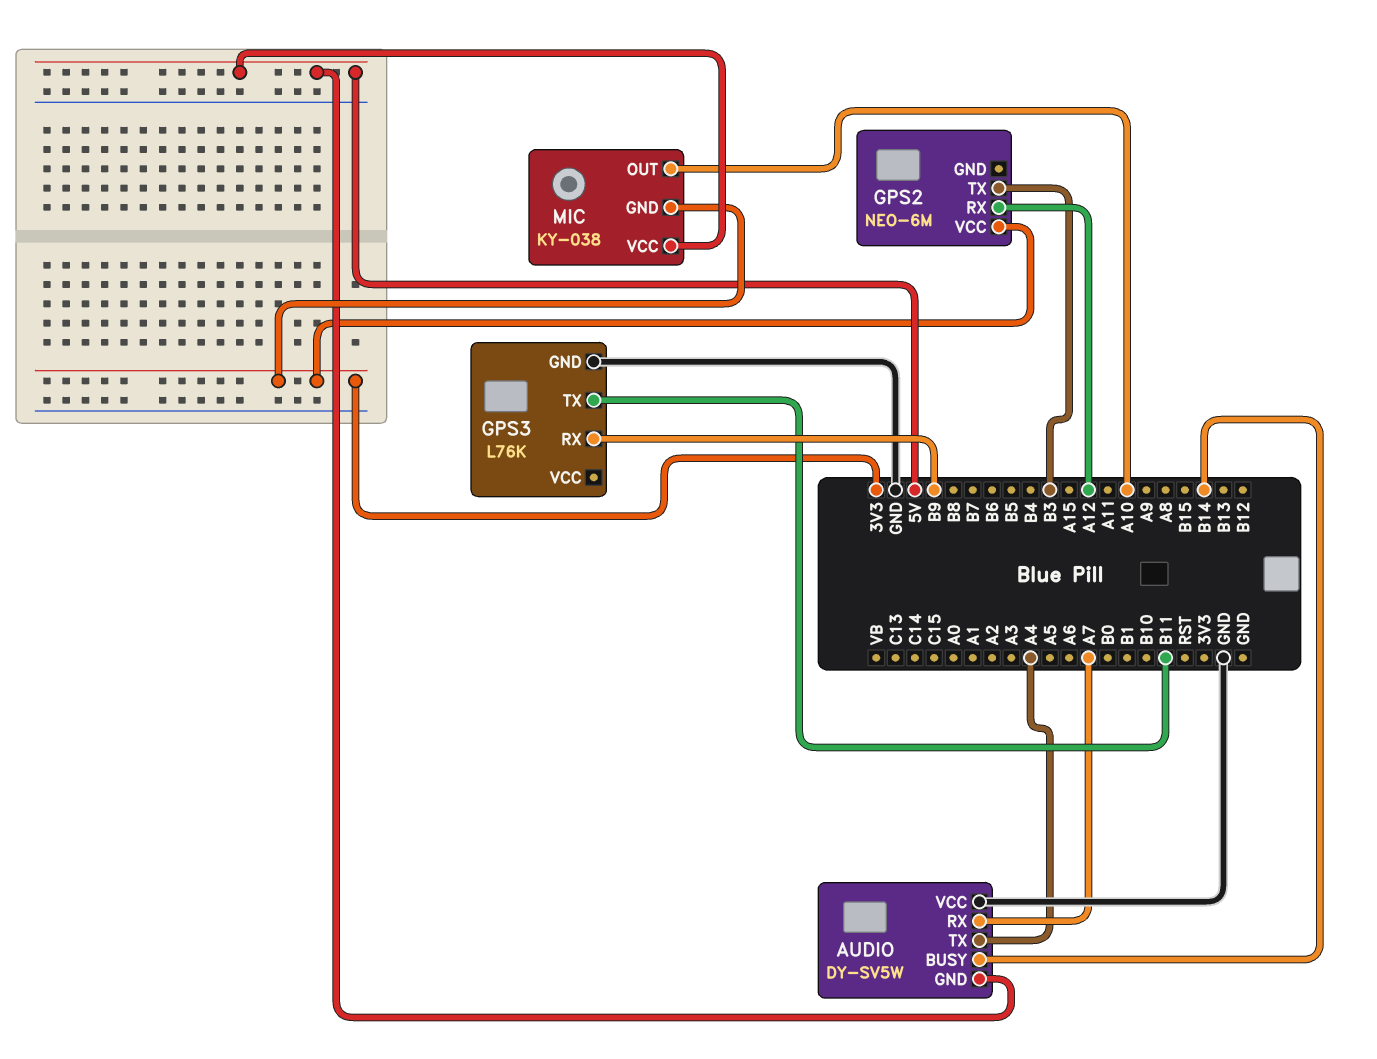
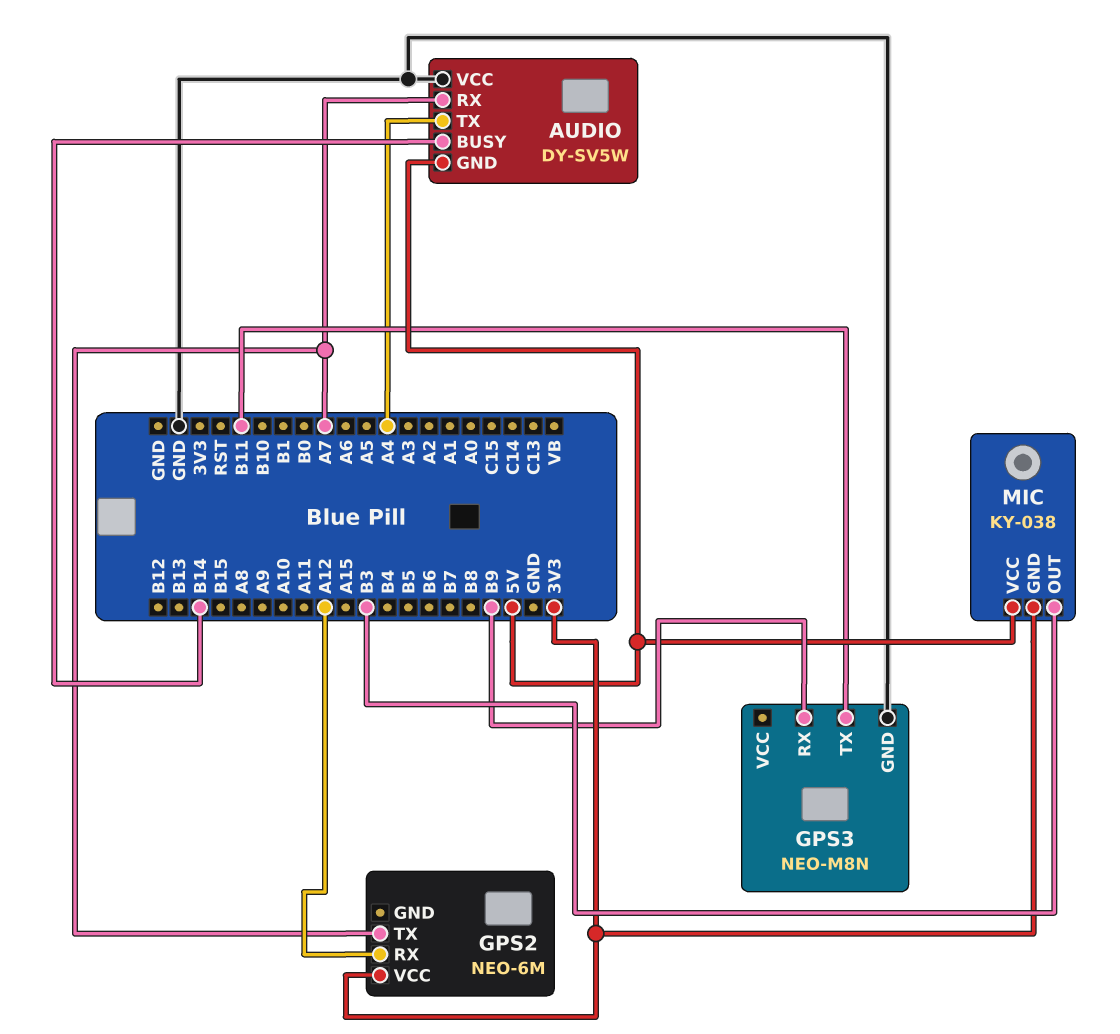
GPS2 pin TX: B3 -> A7
GPS3: L76K -> NEO-M8N
MIC pin OUT: A10 -> B3

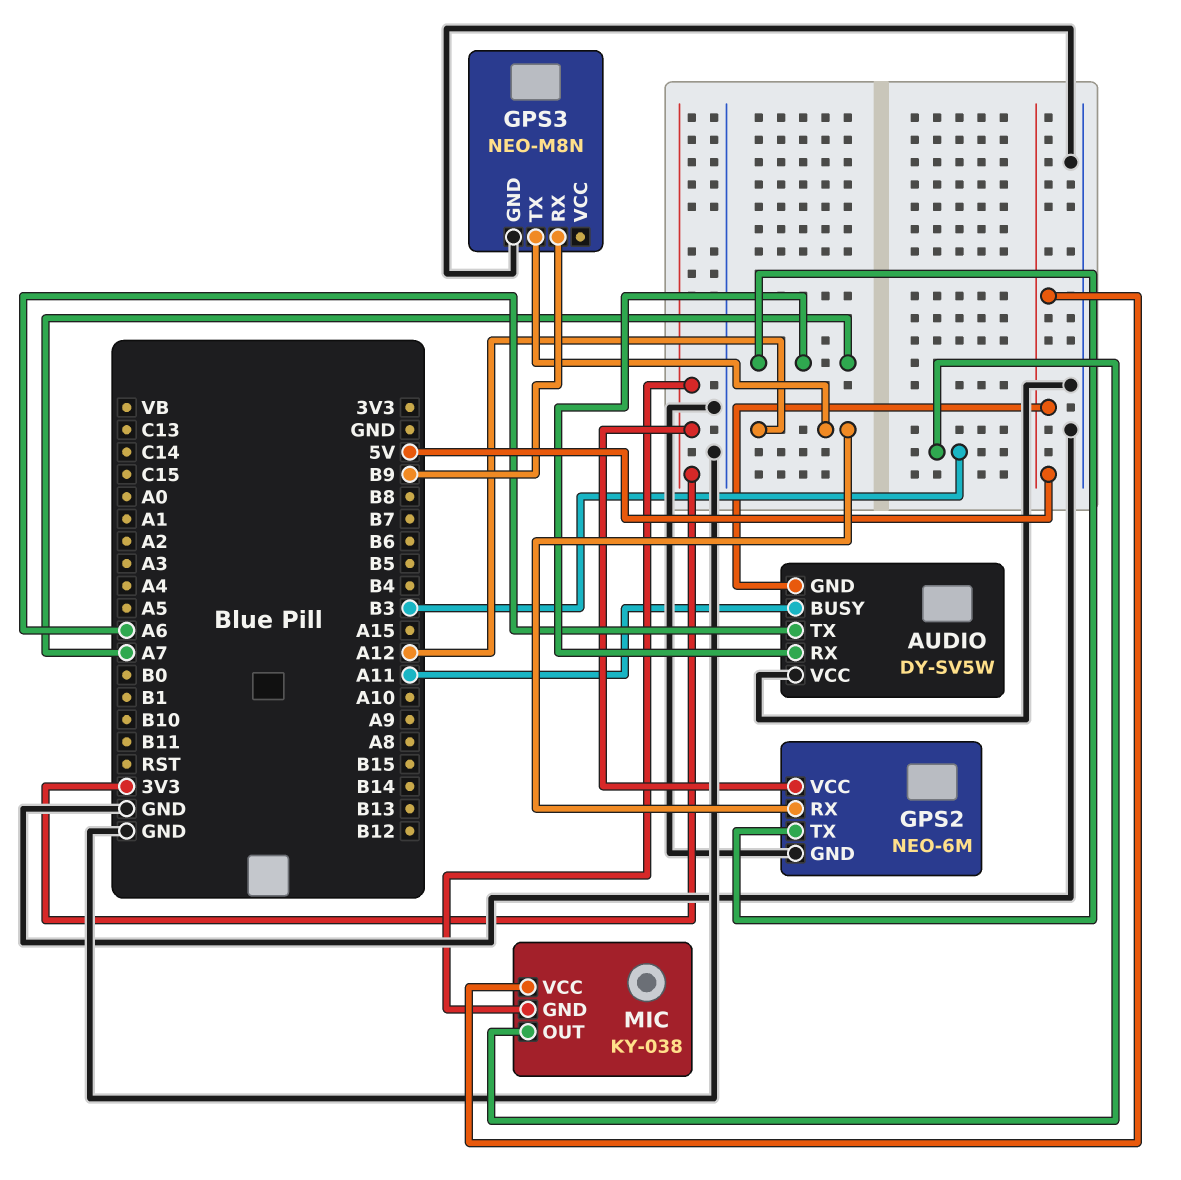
AUDIO pin BUSY: B14 -> A11
AUDIO pin TX: A4 -> A6
GPS2 pin GND: none -> GND
GPS3 pin TX: B11 -> A12

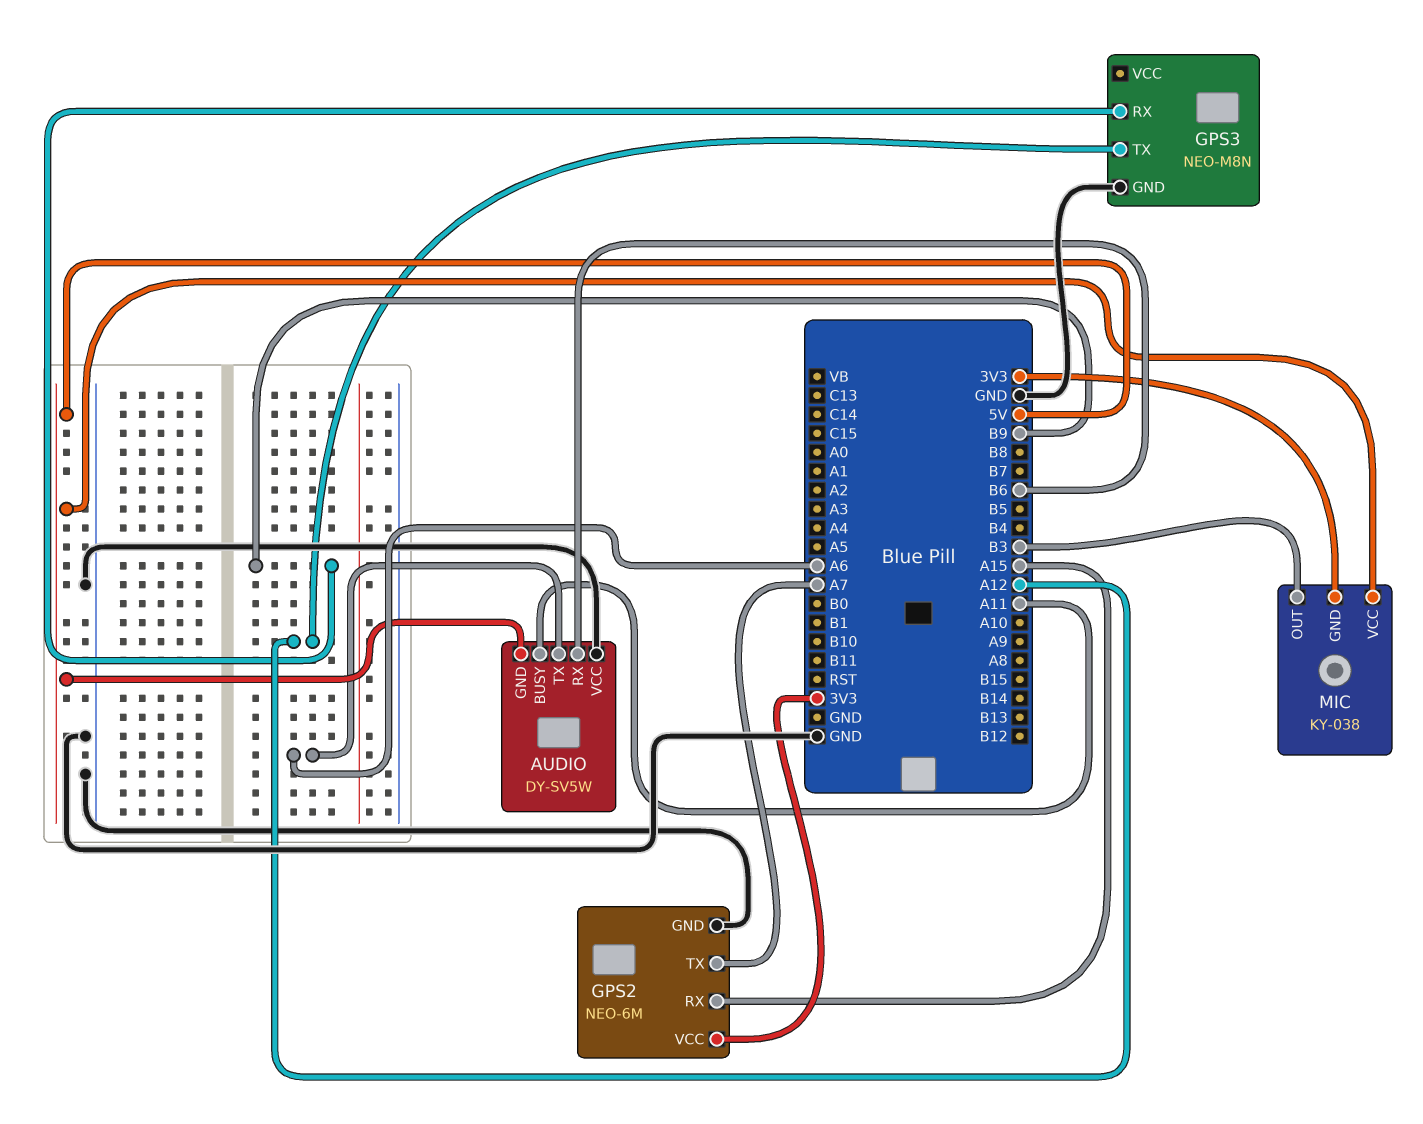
AUDIO pin RX: A7 -> B6
GPS2 pin RX: A12 -> A15

